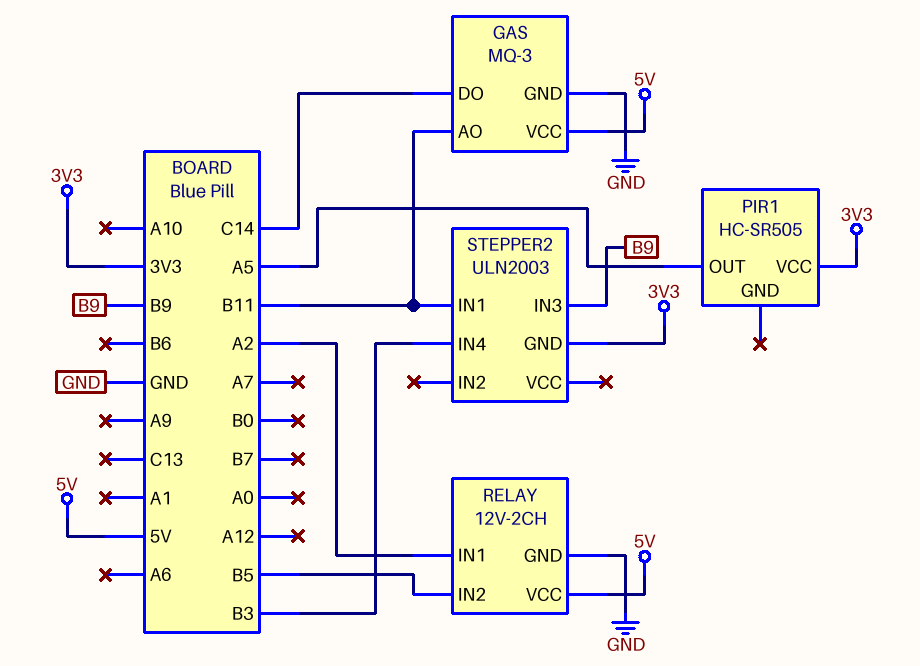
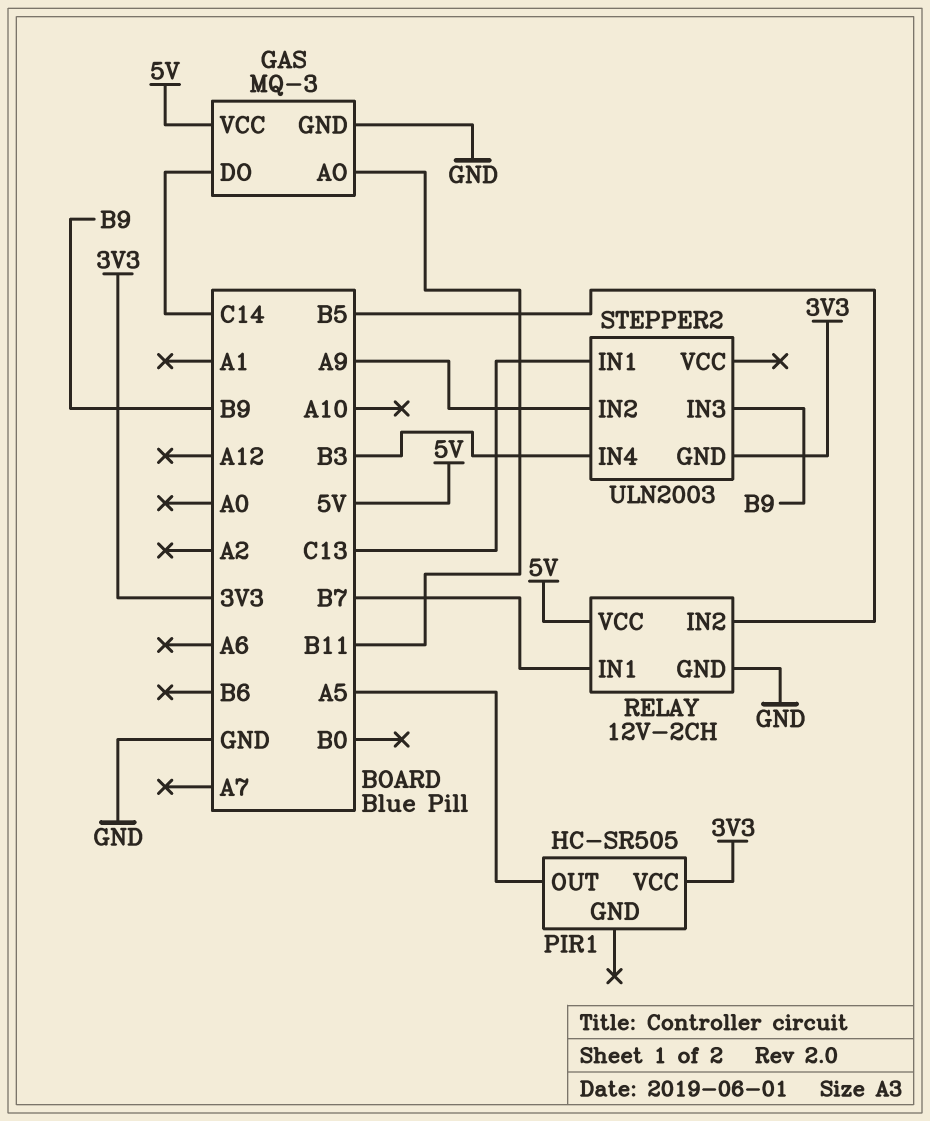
RELAY pin IN1: A2 -> B7
STEPPER2 pin IN1: B11 -> C13
STEPPER2 pin IN2: none -> A9

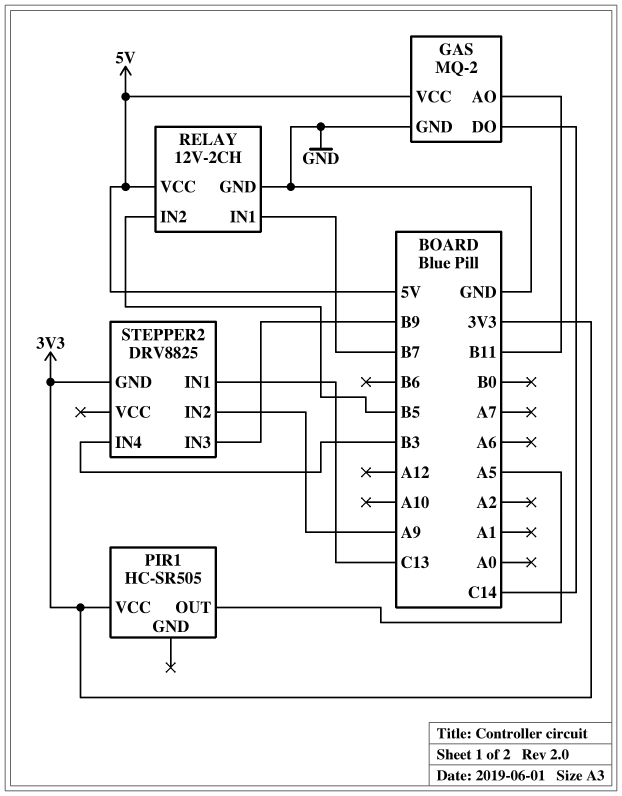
GAS: MQ-3 -> MQ-2
STEPPER2: ULN2003 -> DRV8825

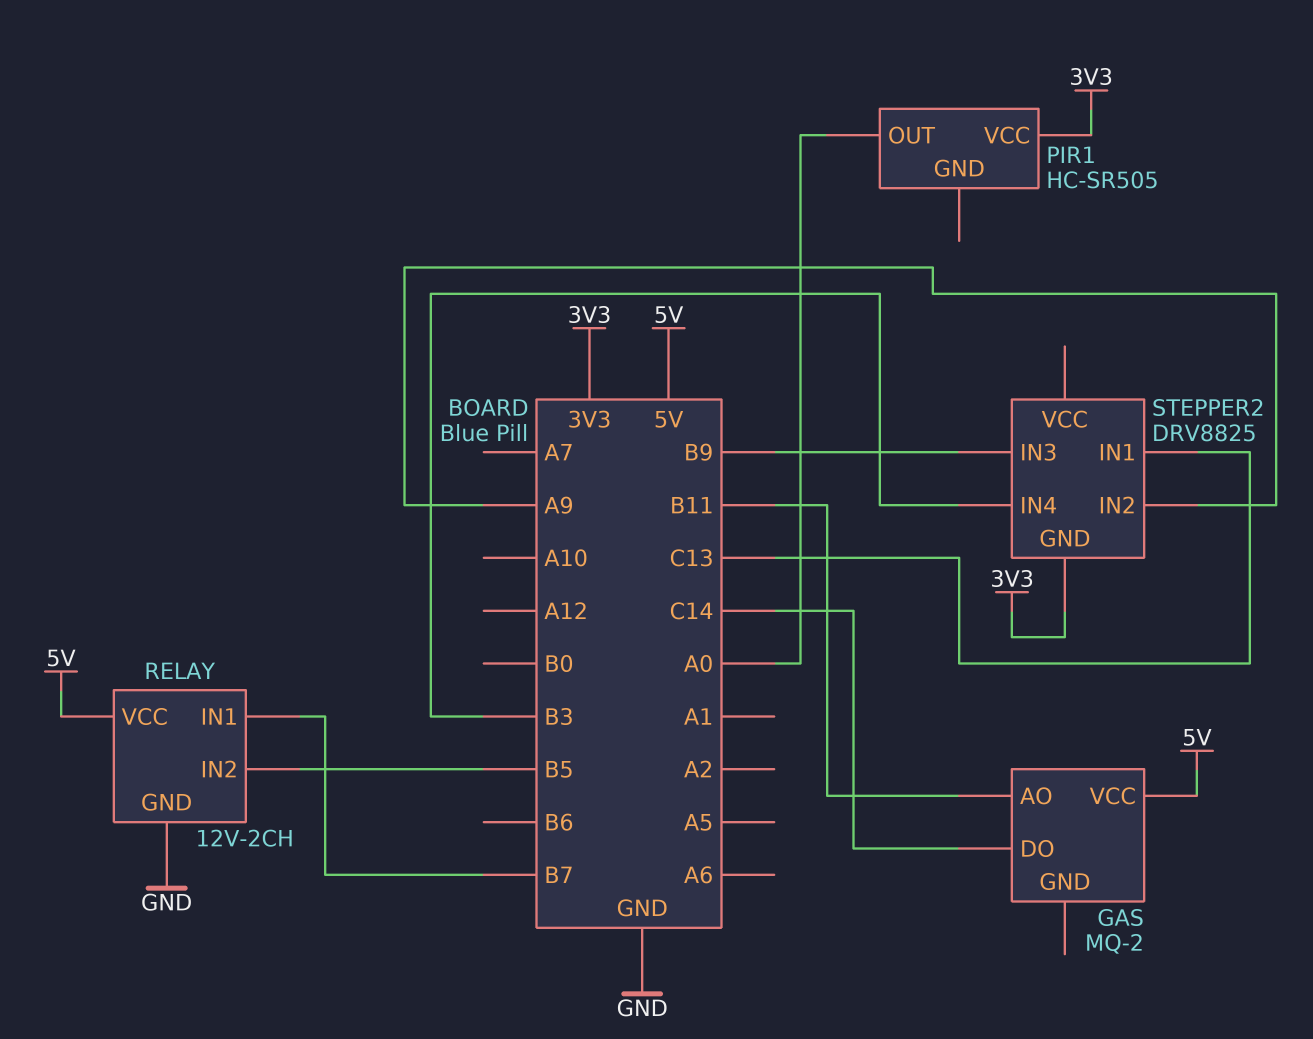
GAS pin GND: GND -> none
PIR1 pin OUT: A5 -> A0

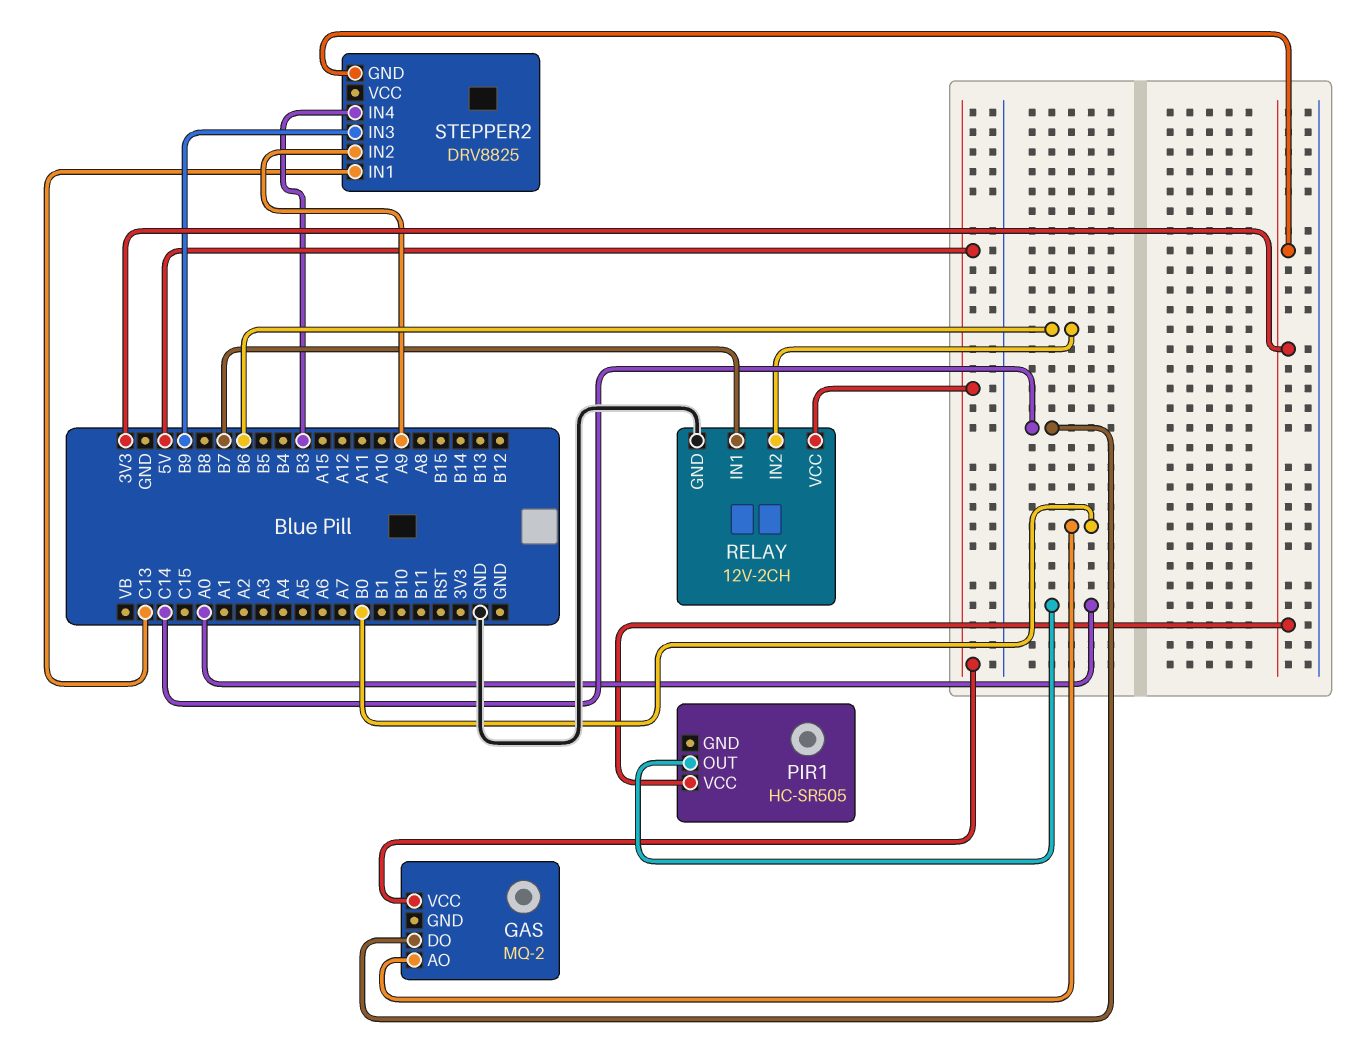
GAS pin AO: B11 -> B0
RELAY pin IN2: B5 -> B6

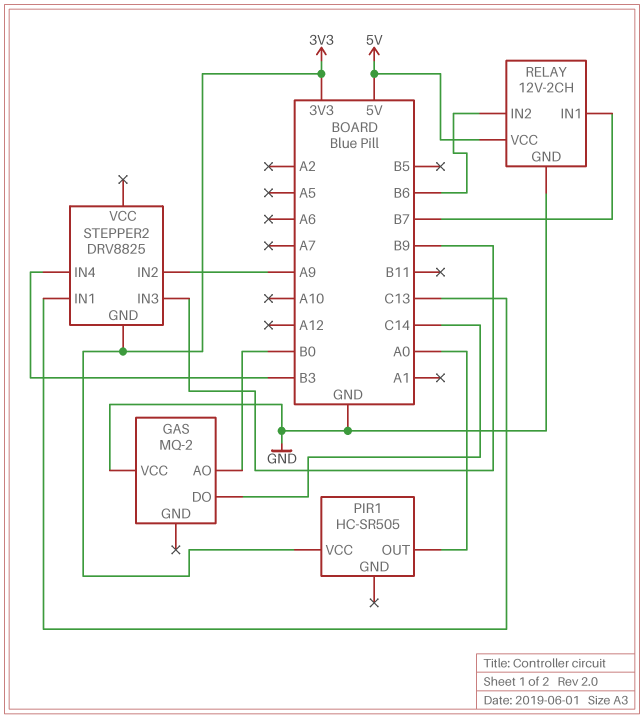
GAS pin VCC: 5V -> GND

